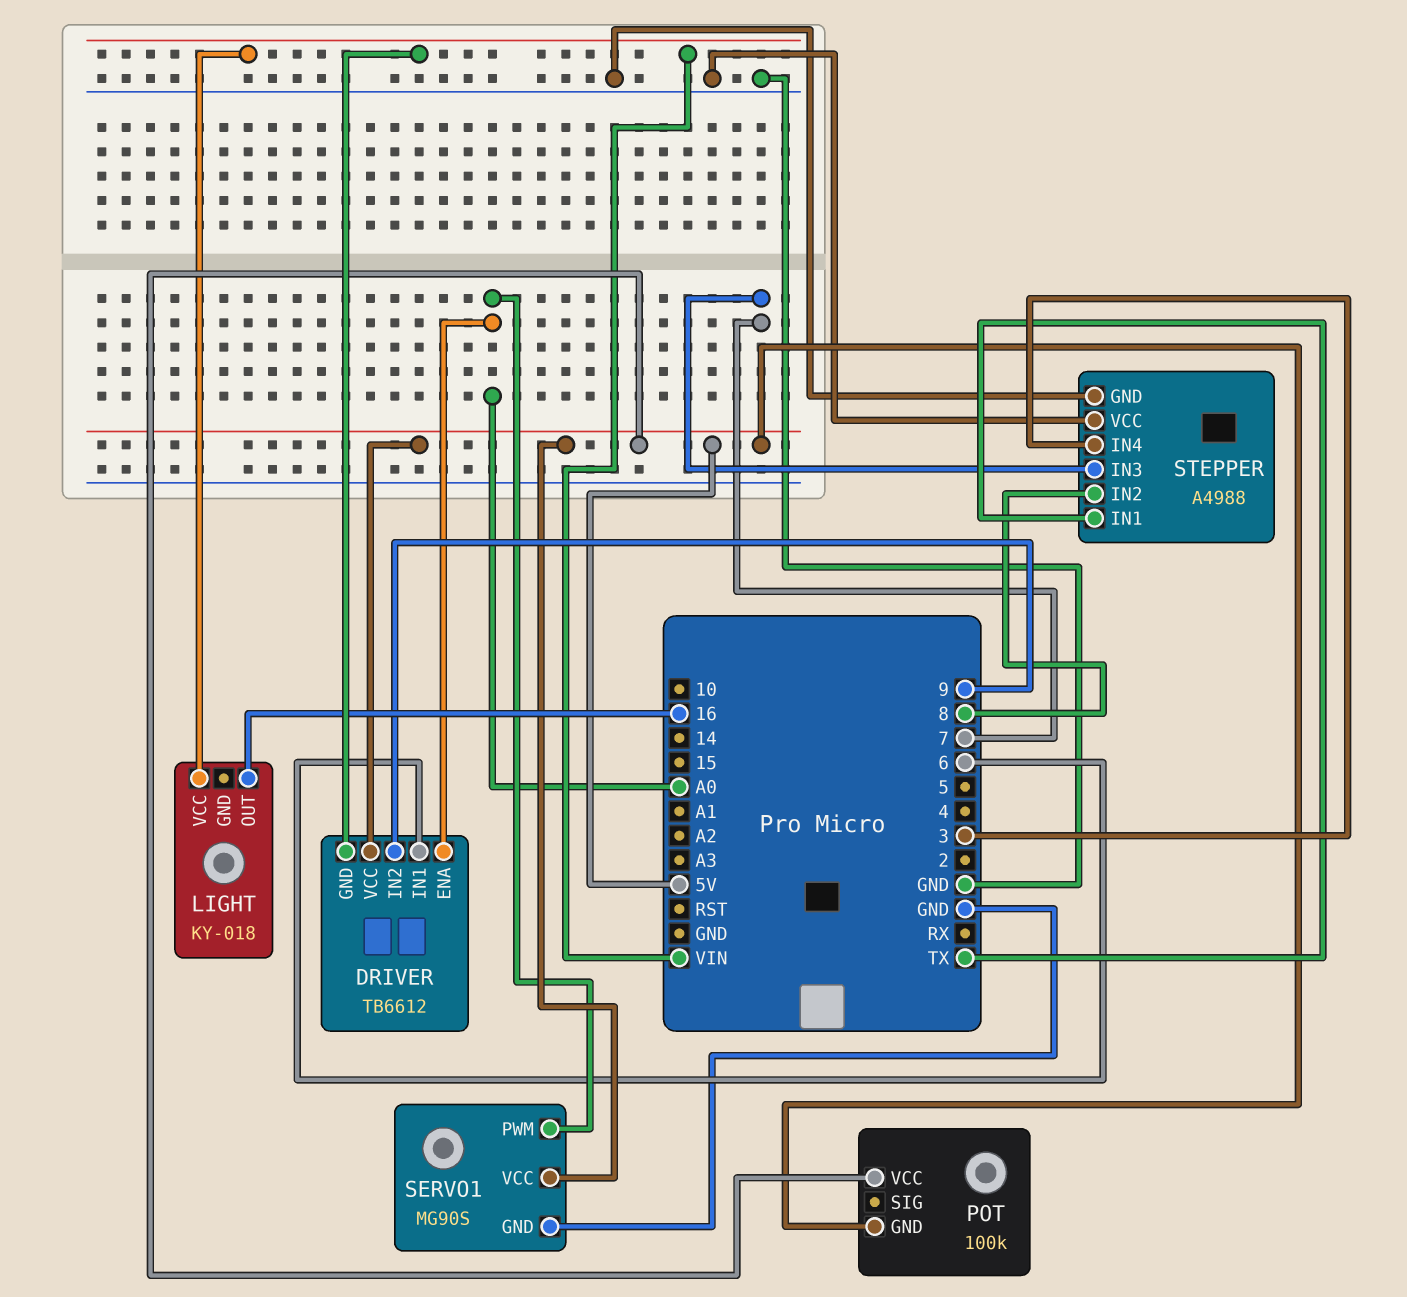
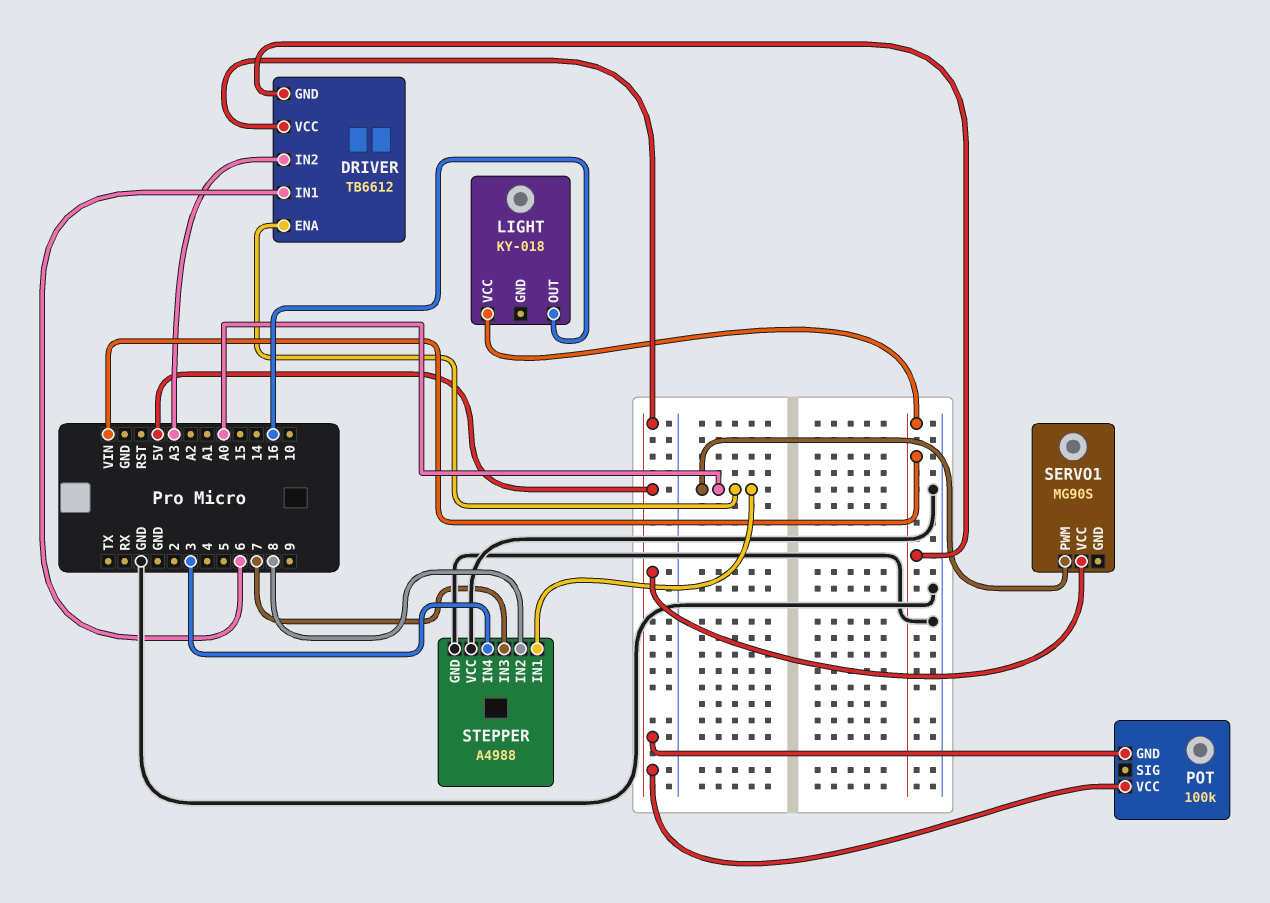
DRIVER pin IN2: 9 -> A3
SERVO1 pin GND: GND -> none
STEPPER pin IN1: TX -> A0

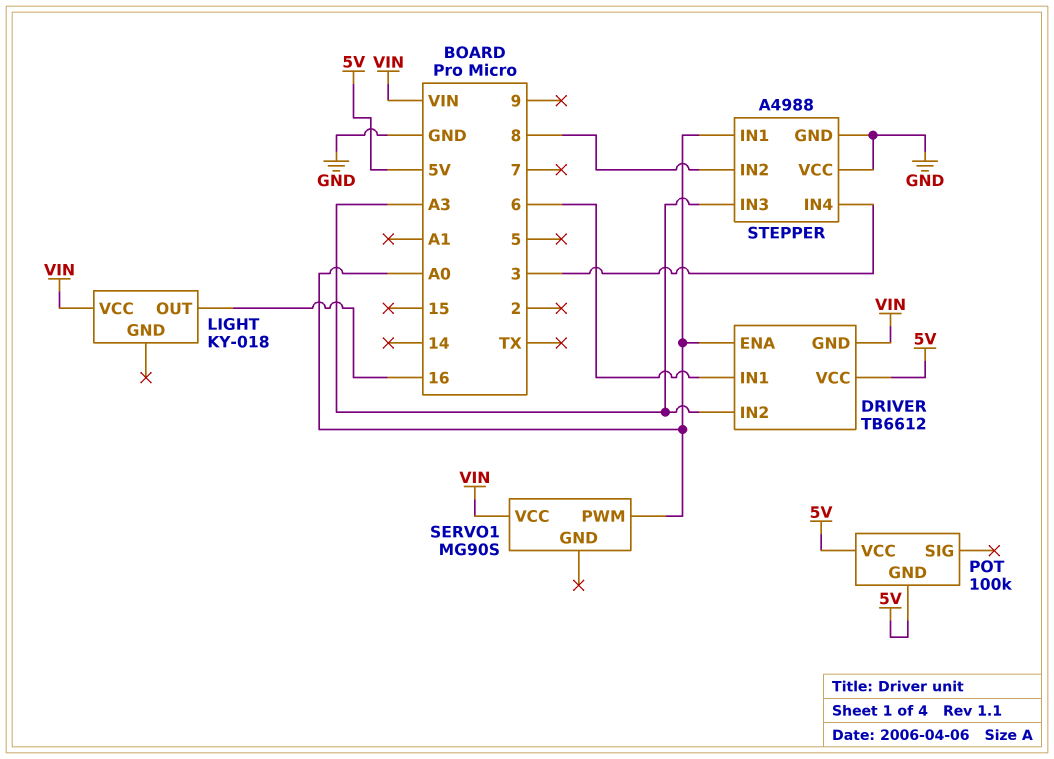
SERVO1 pin VCC: 5V -> VIN
STEPPER pin IN3: 7 -> A3

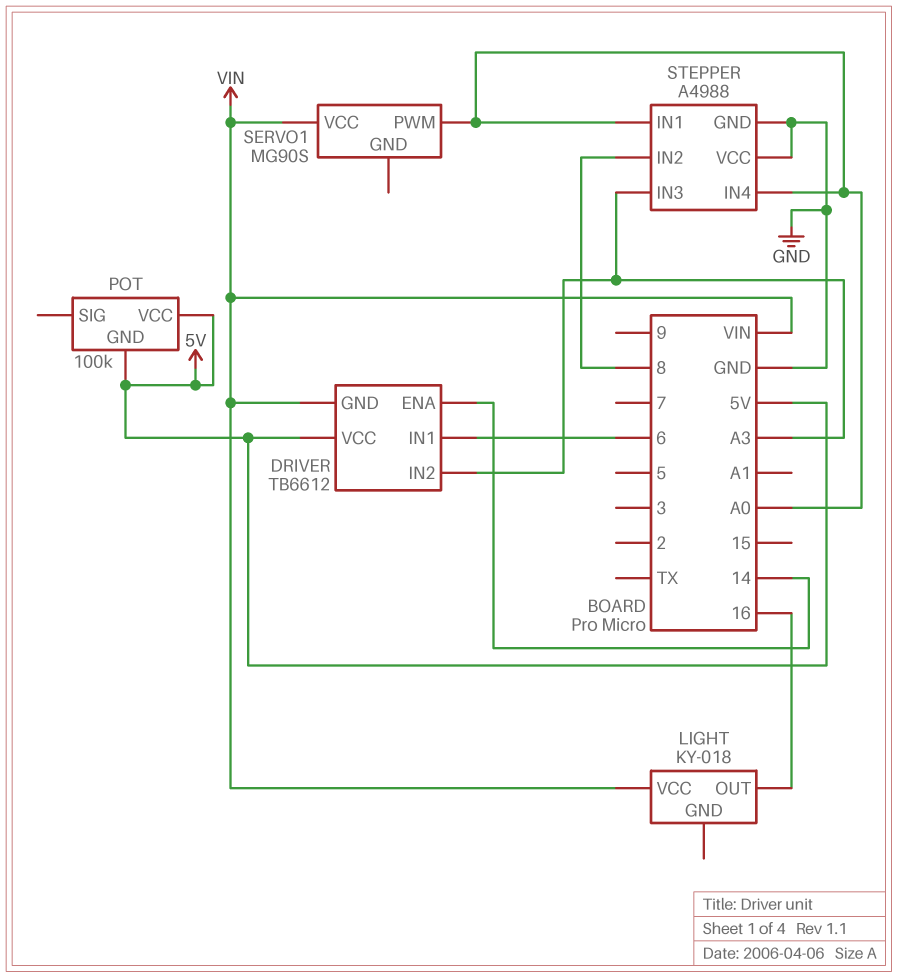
DRIVER pin ENA: A0 -> 14
STEPPER pin IN4: 3 -> A0

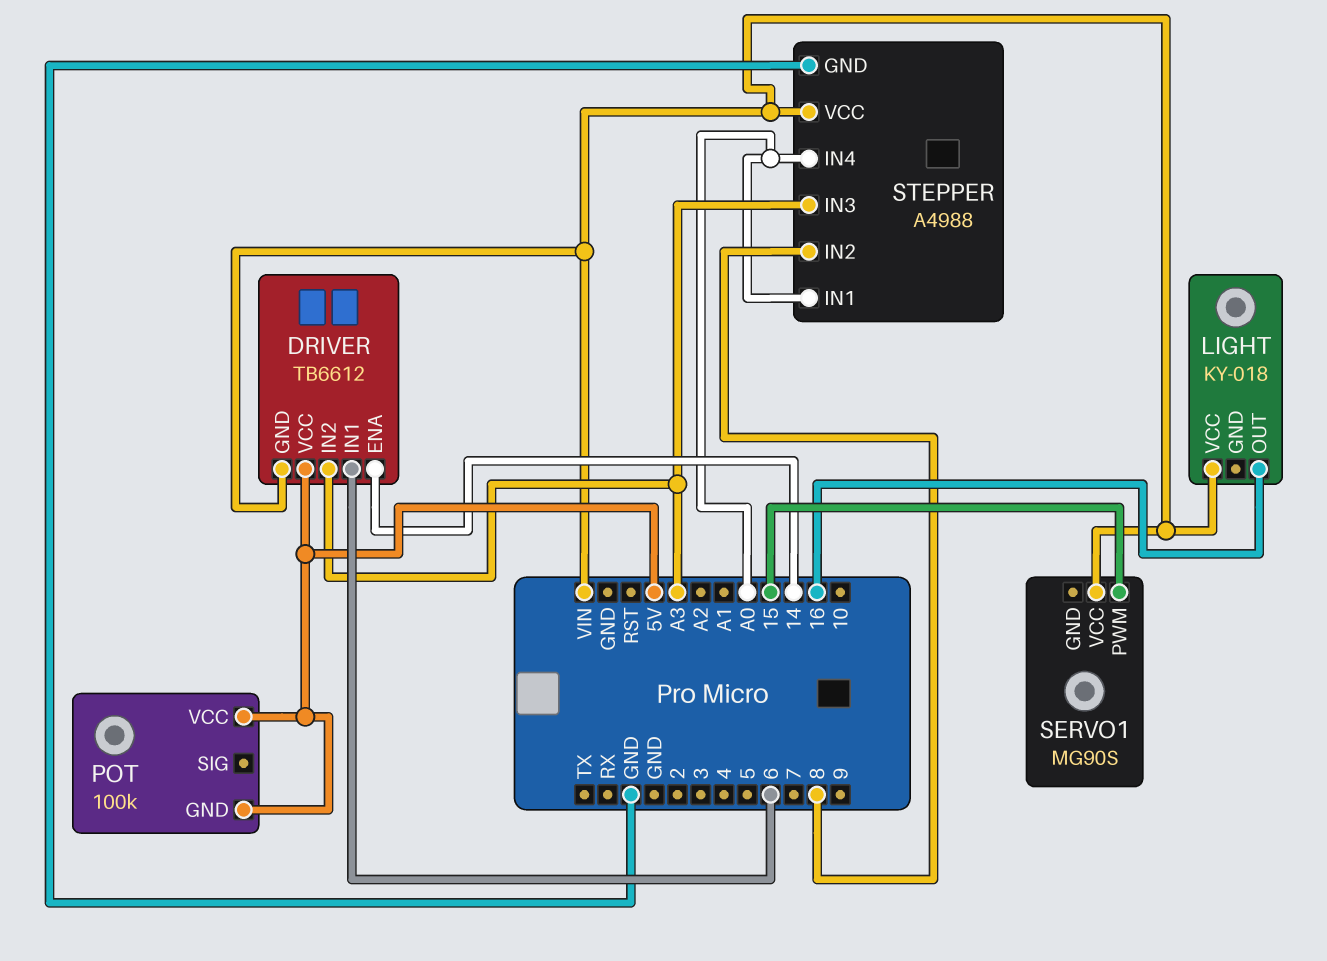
SERVO1 pin PWM: A0 -> 15
STEPPER pin VCC: GND -> VIN

